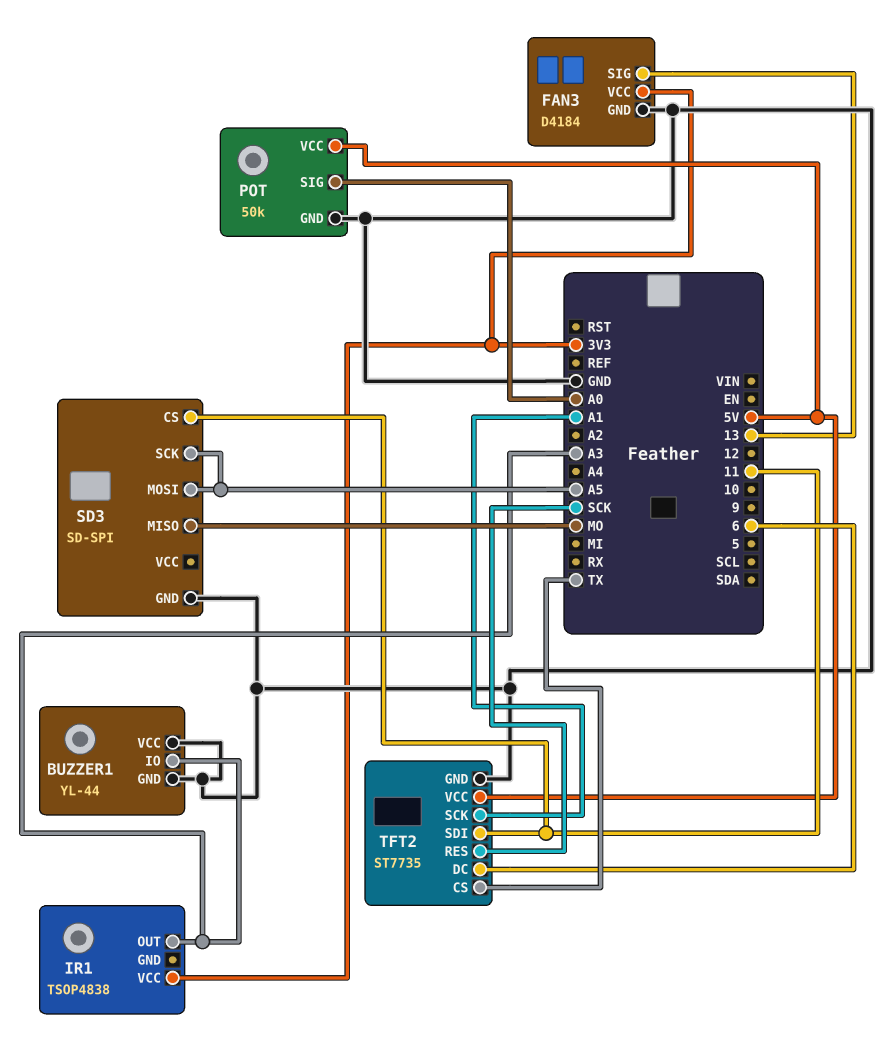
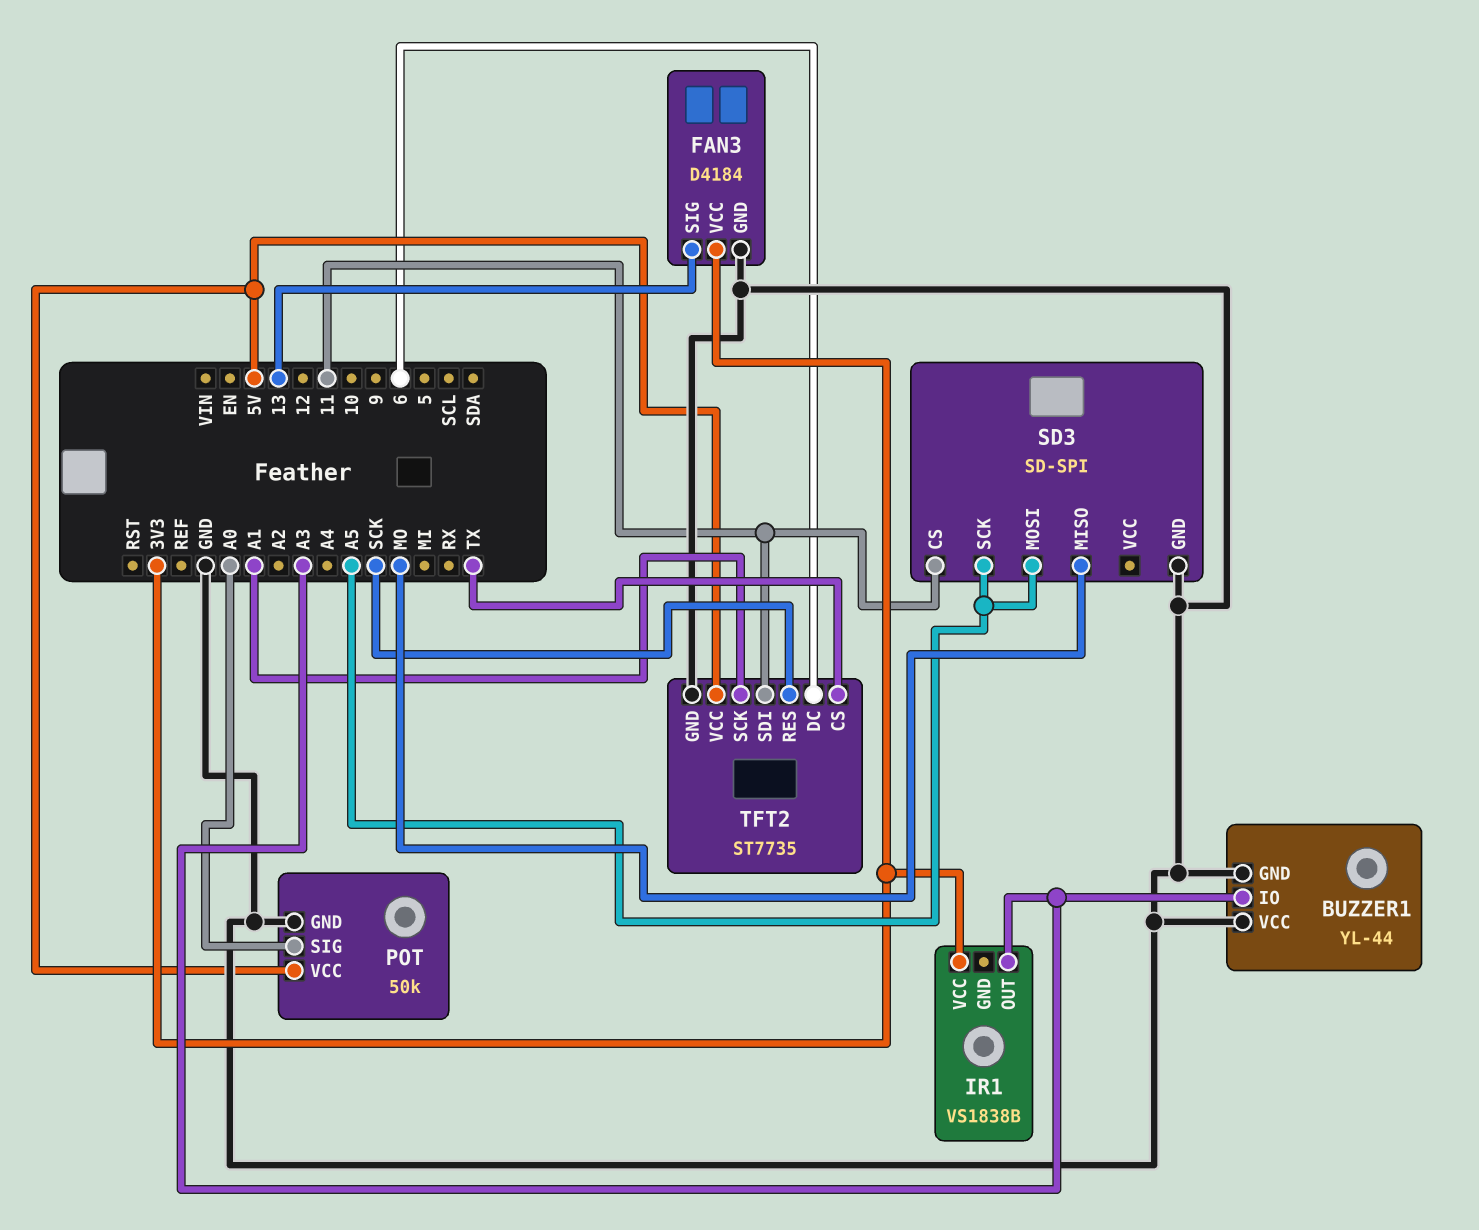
IR1: TSOP4838 -> VS1838B

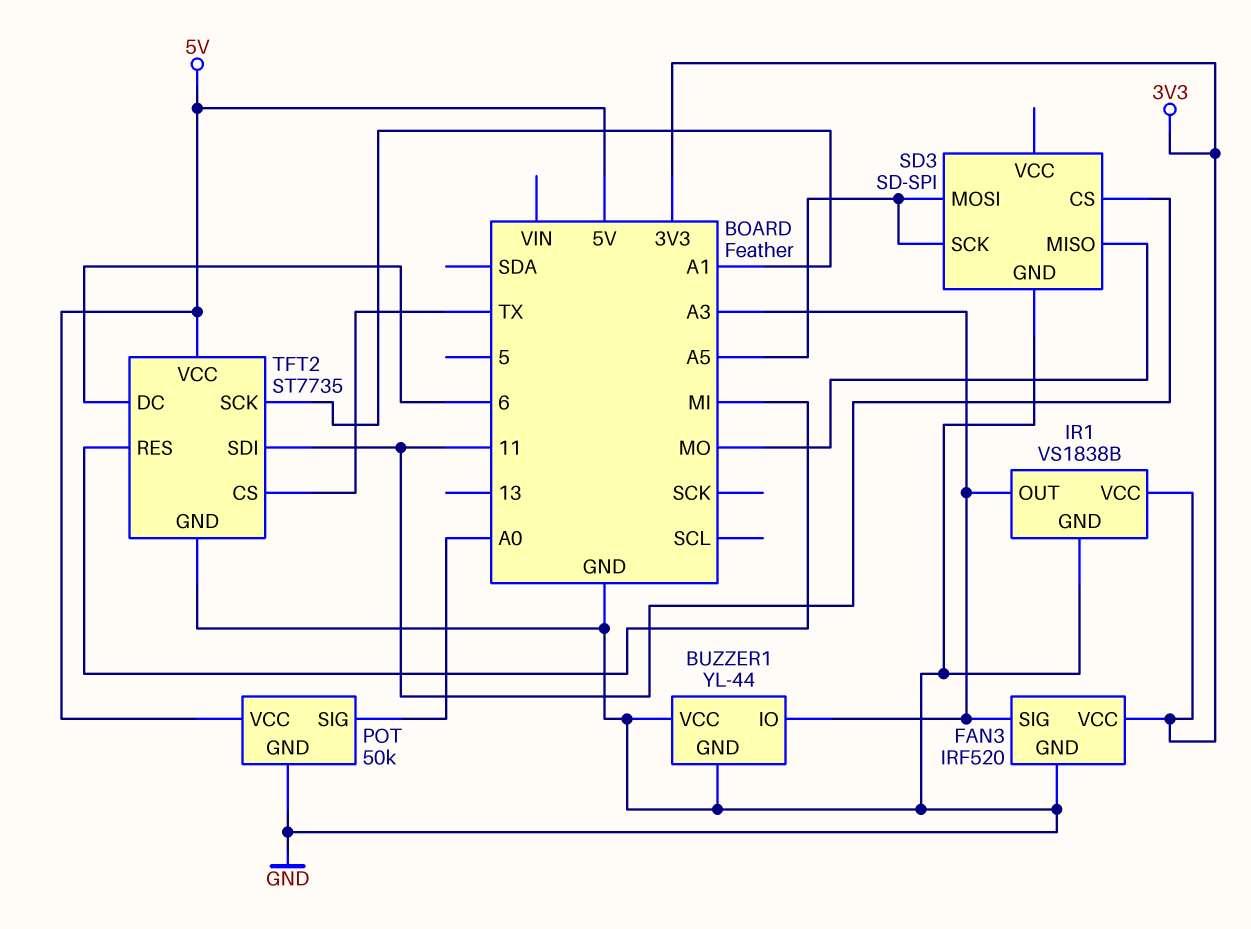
FAN3: D4184 -> IRF520
FAN3 pin SIG: 13 -> A3
IR1 pin GND: none -> GND
TFT2 pin RES: SCK -> MI

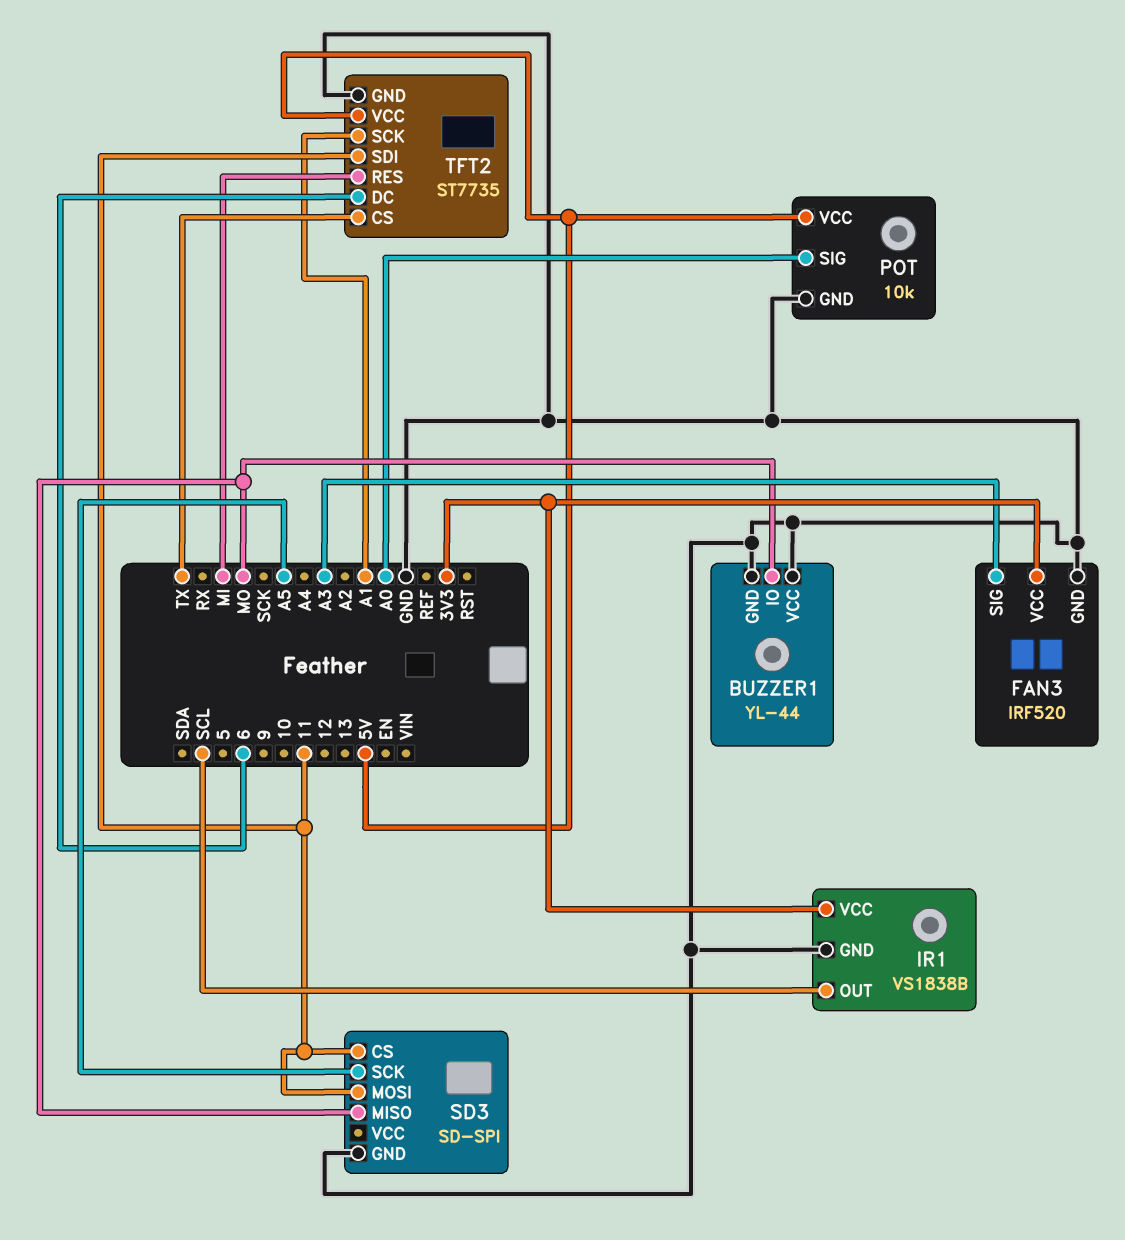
BUZZER1 pin IO: A3 -> MO
IR1 pin OUT: A3 -> SCL
POT: 50k -> 10k
SD3 pin MOSI: A5 -> 11

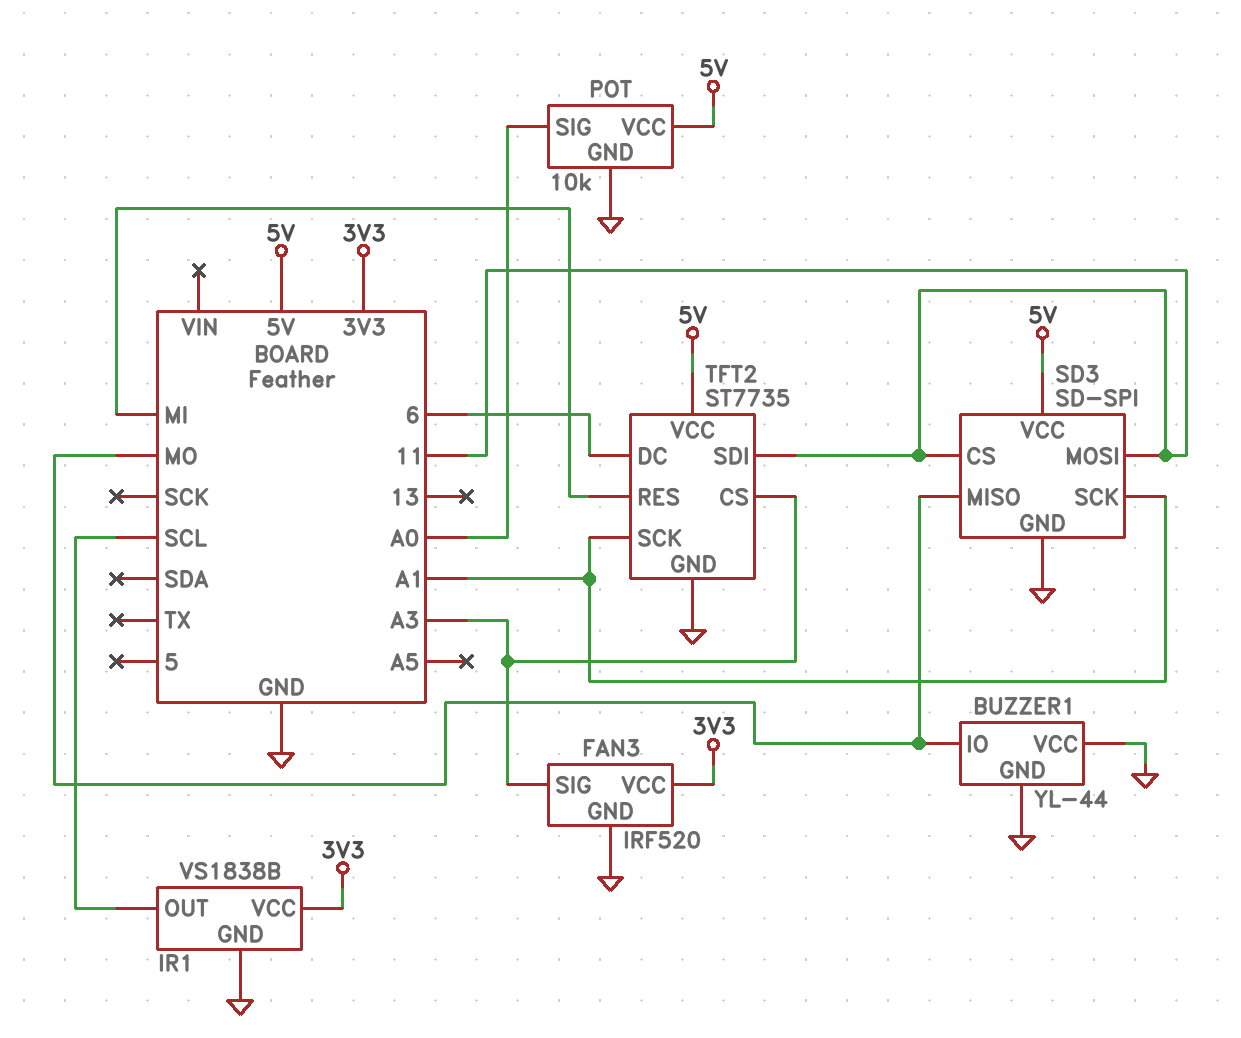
SD3 pin SCK: A5 -> A1
SD3 pin VCC: none -> 5V
TFT2 pin CS: TX -> A3

